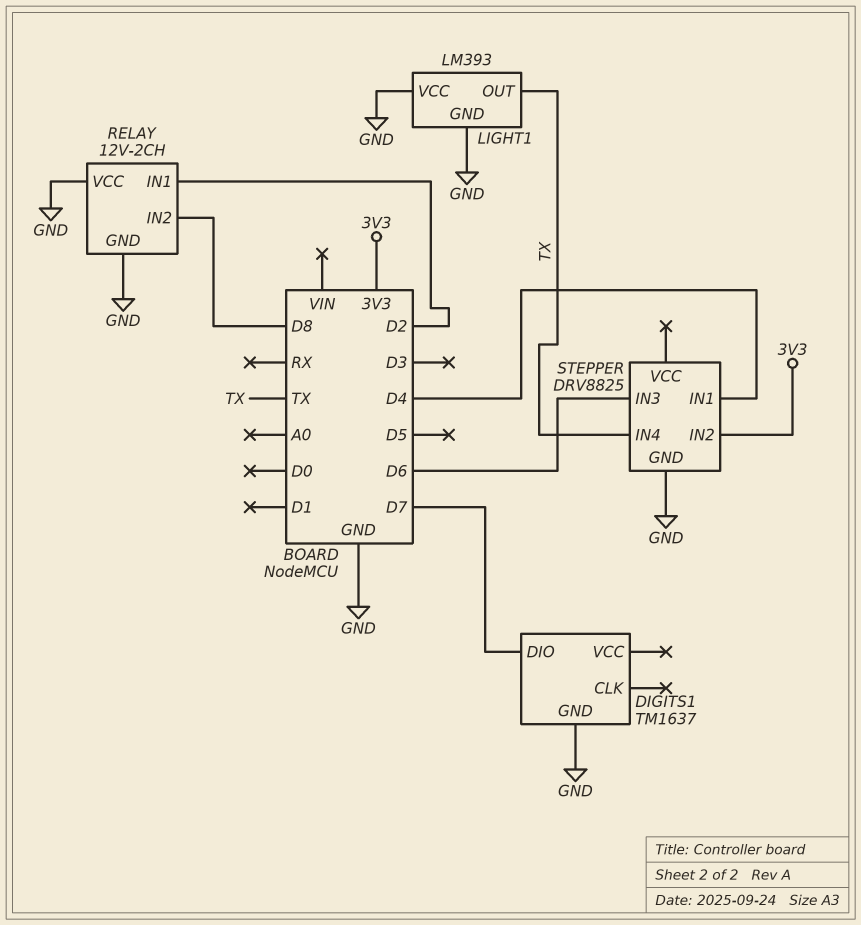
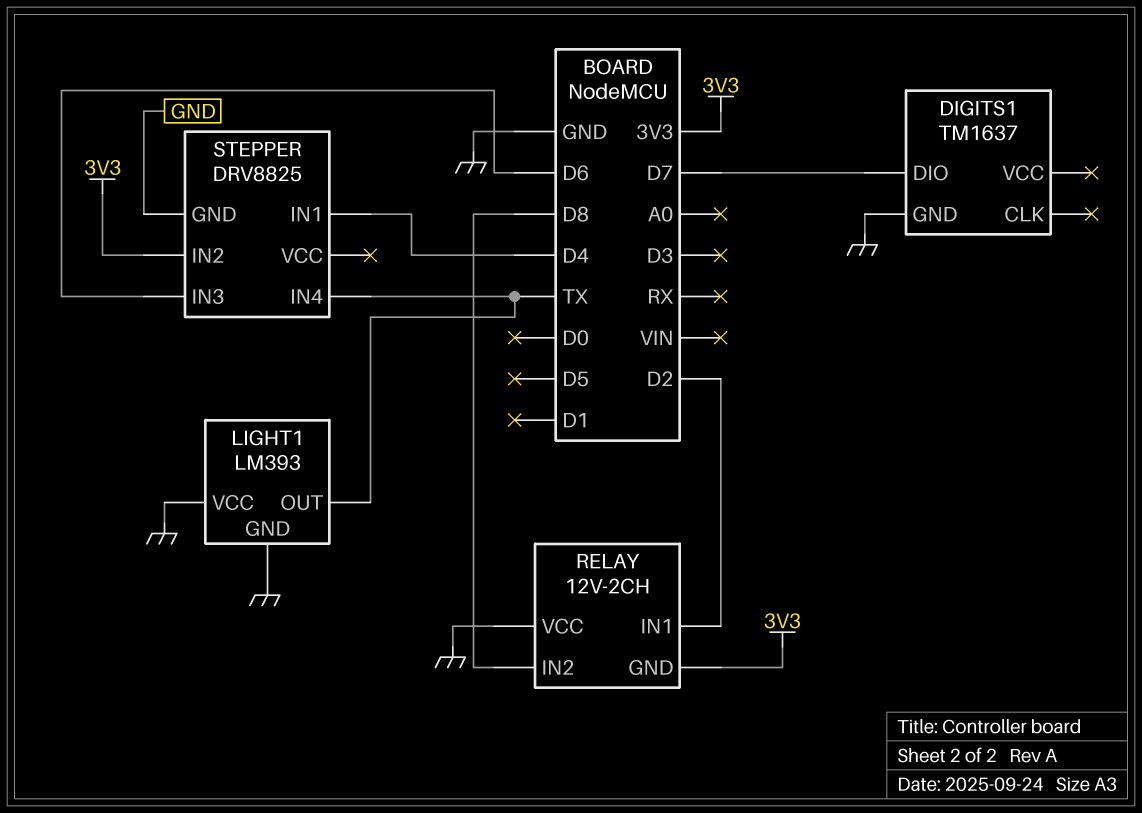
RELAY pin GND: GND -> 3V3

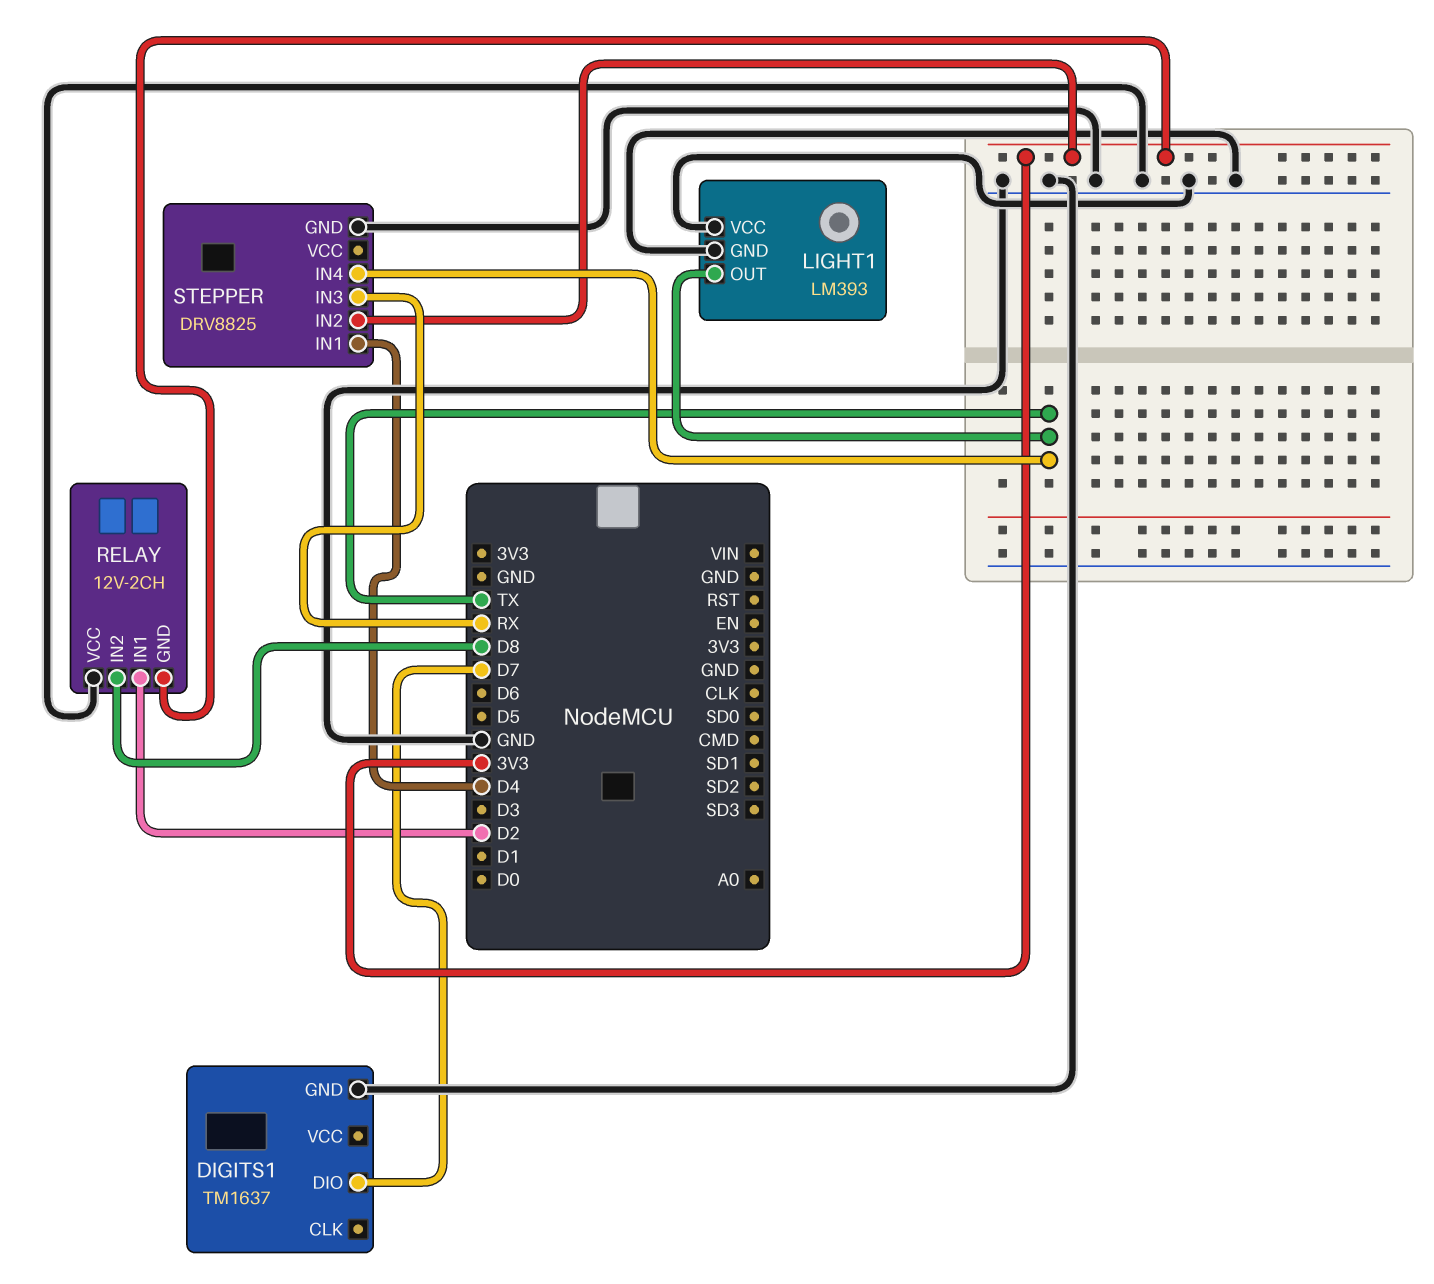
STEPPER pin IN3: D6 -> RX

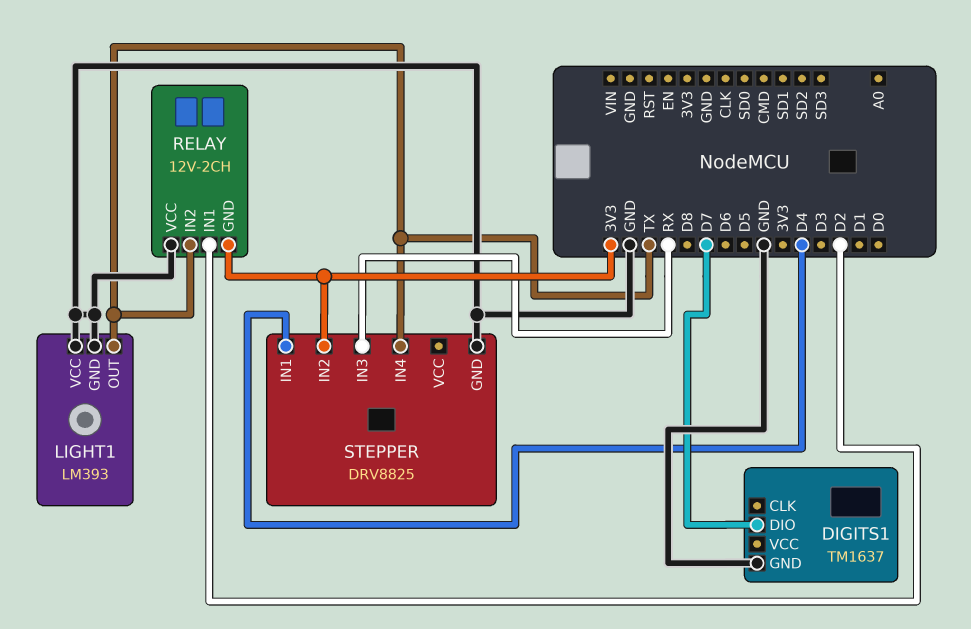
RELAY pin IN2: D8 -> TX

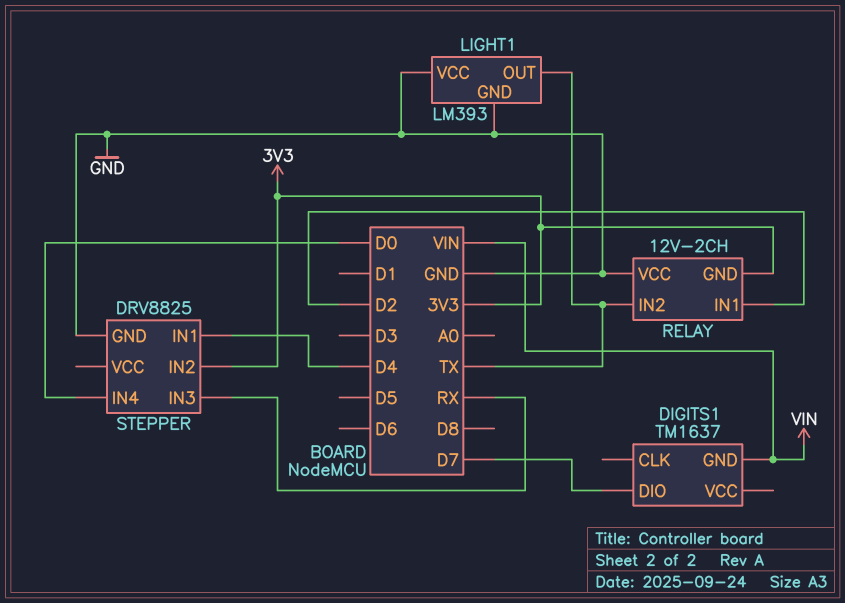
DIGITS1 pin GND: GND -> VIN
STEPPER pin IN4: TX -> D0

